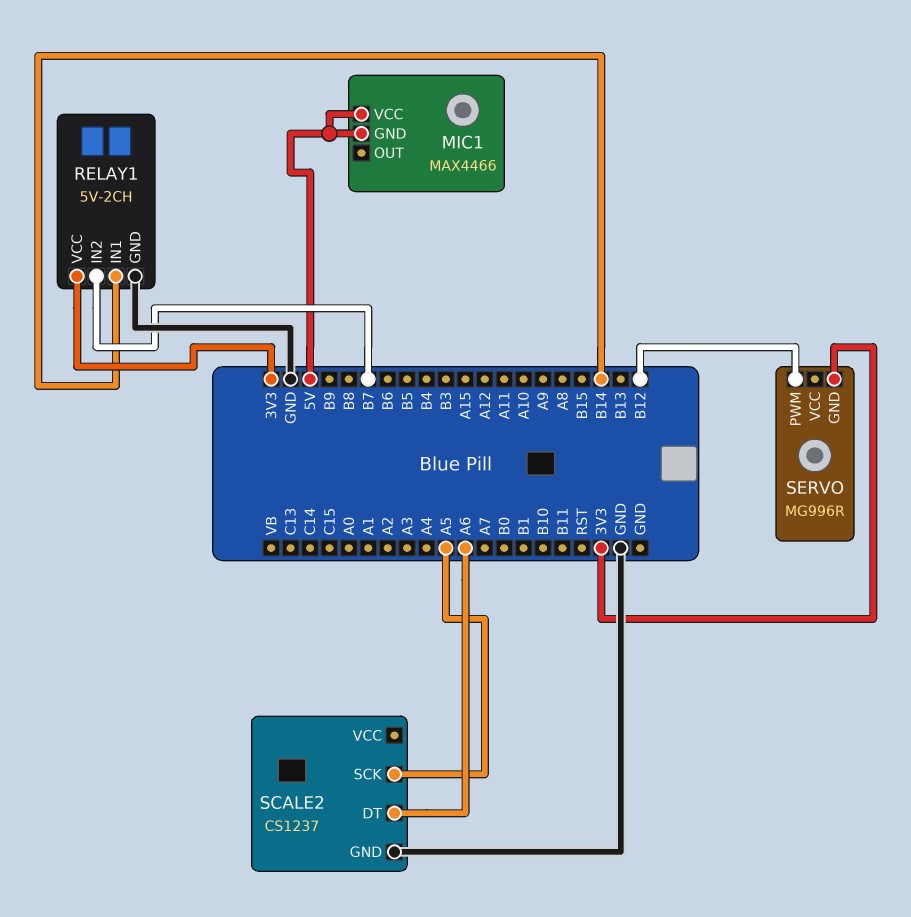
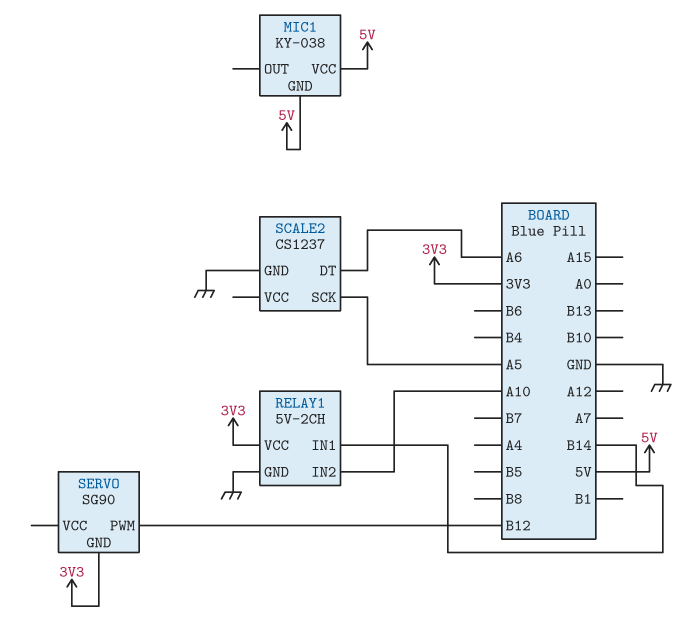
MIC1: MAX4466 -> KY-038
RELAY1 pin IN2: B7 -> A10
SERVO: MG996R -> SG90

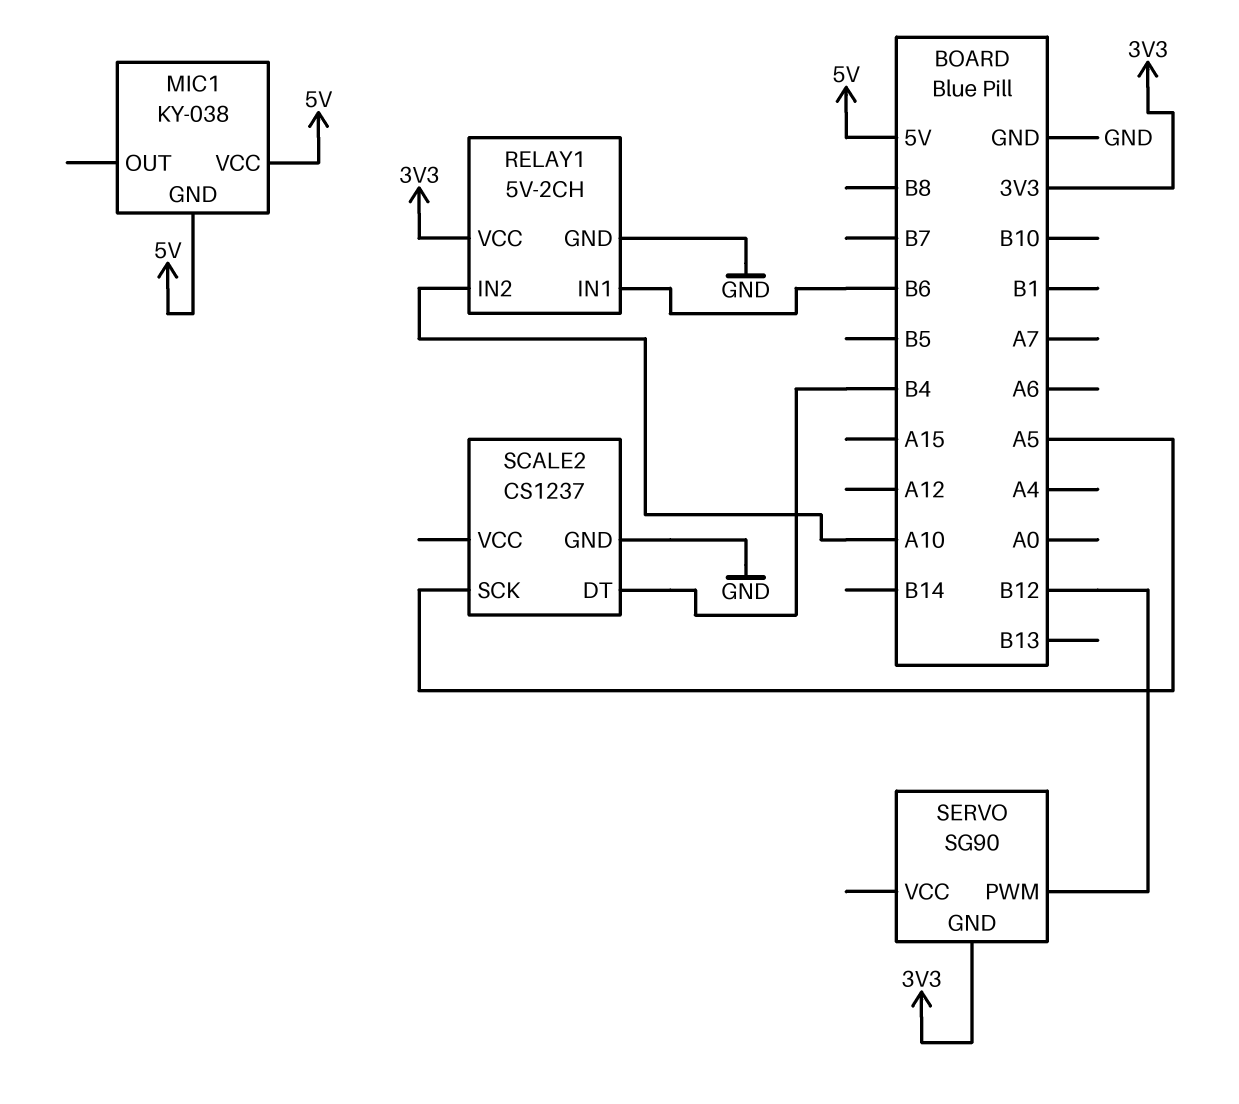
RELAY1 pin IN1: B14 -> B6
SCALE2 pin DT: A6 -> B4

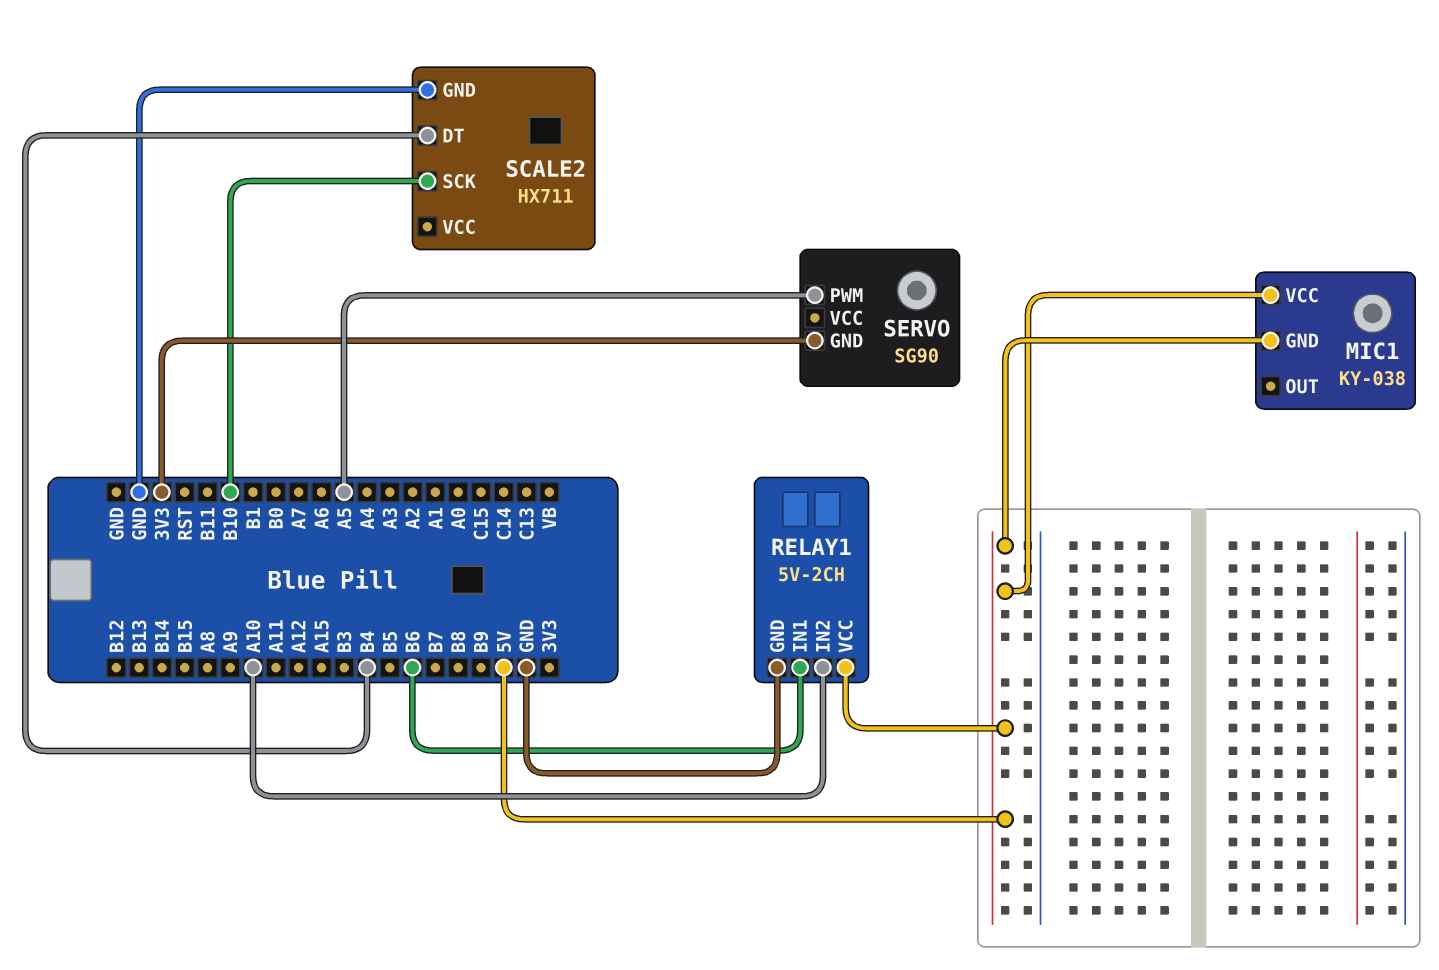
RELAY1 pin VCC: 3V3 -> 5V
SCALE2: CS1237 -> HX711
SCALE2 pin SCK: A5 -> B10
SERVO pin PWM: B12 -> A5

